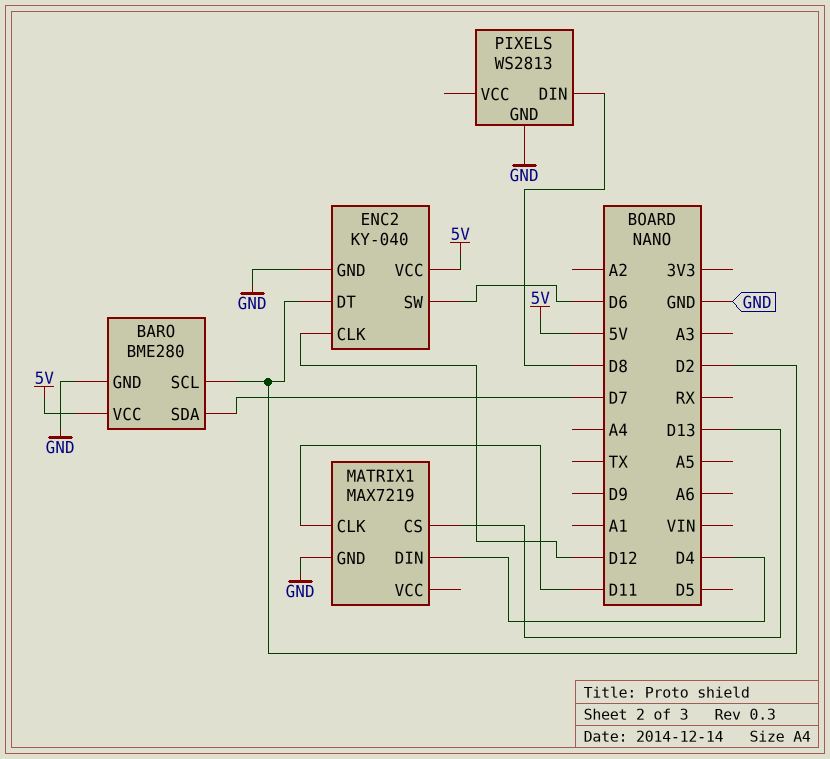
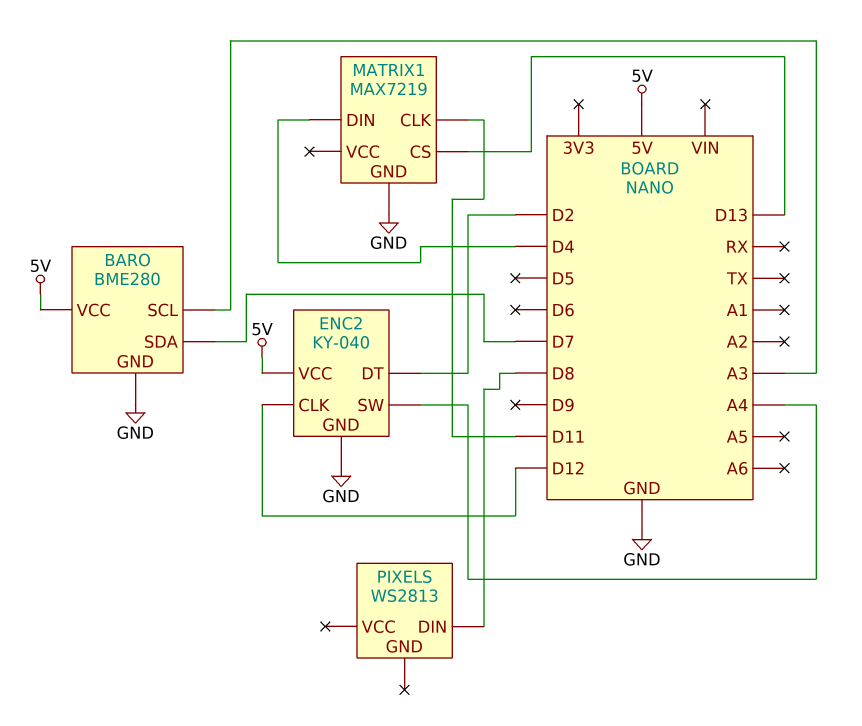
BARO pin SCL: D2 -> A3
ENC2 pin SW: D6 -> A4
PIXELS pin GND: GND -> none

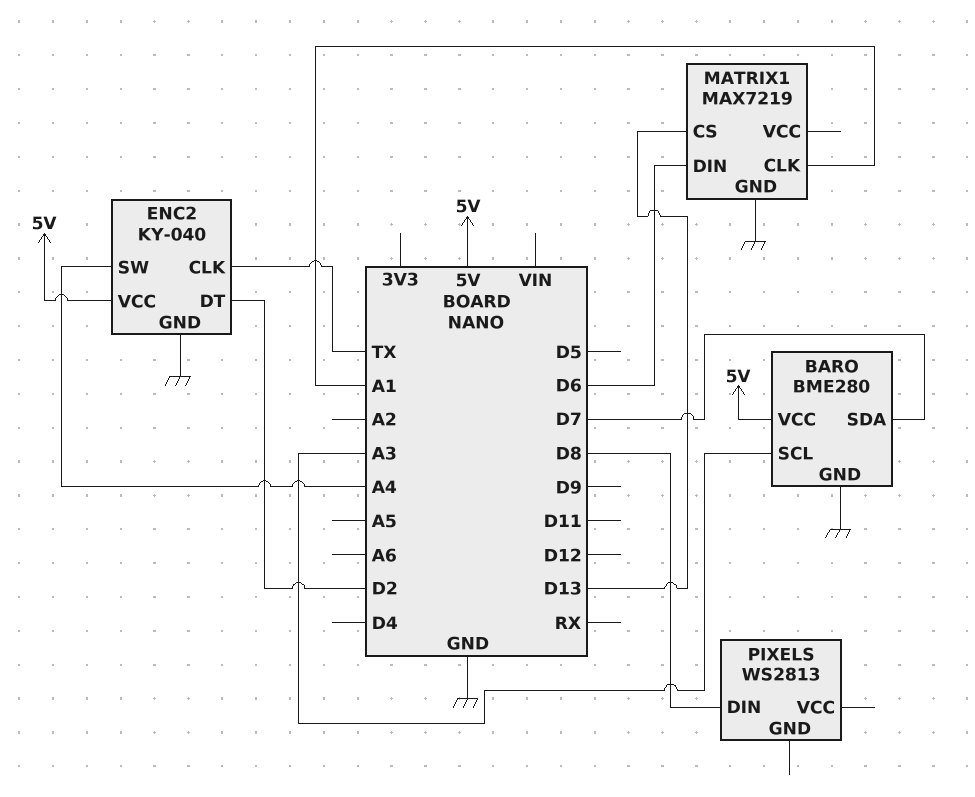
ENC2 pin CLK: D12 -> TX
MATRIX1 pin CLK: D11 -> A1
MATRIX1 pin DIN: D4 -> D6

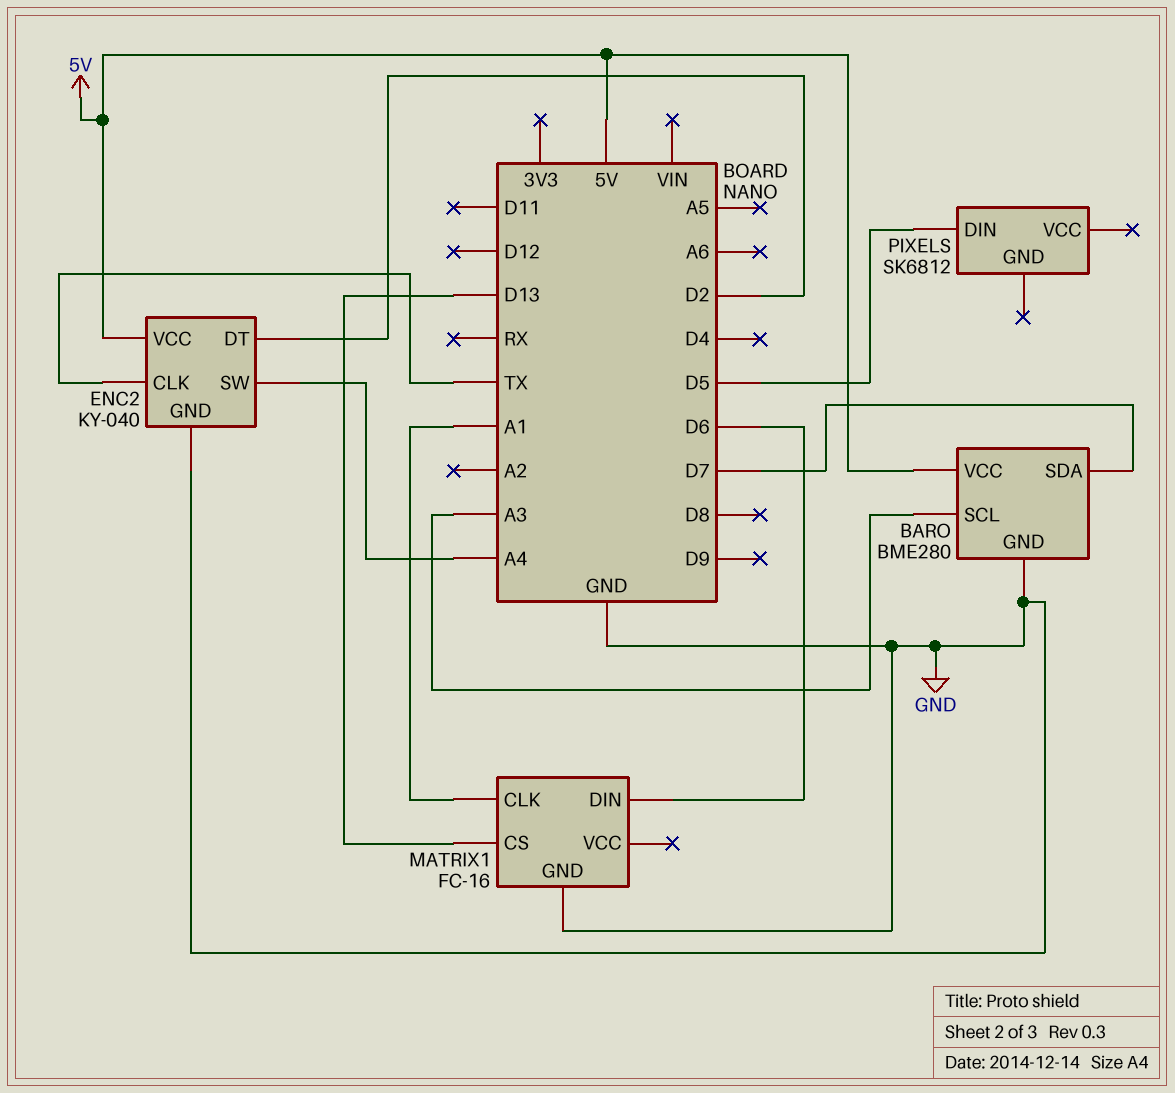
MATRIX1: MAX7219 -> FC-16
PIXELS: WS2813 -> SK6812
PIXELS pin DIN: D8 -> D5

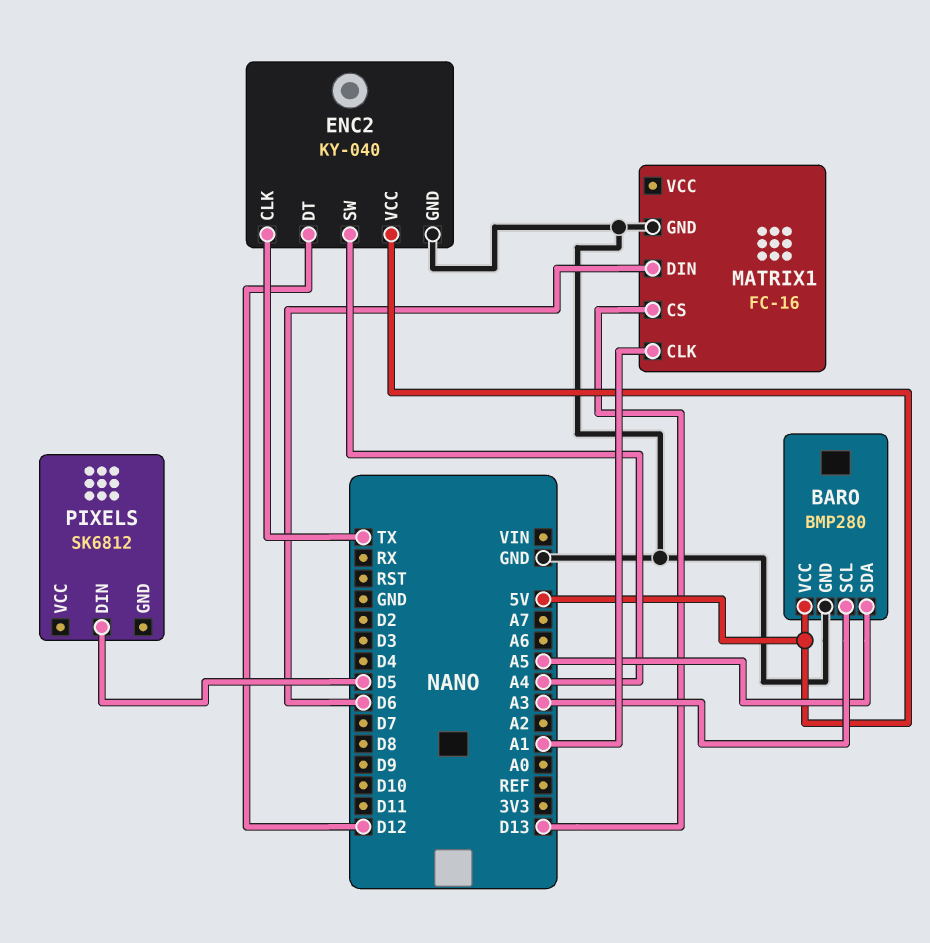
BARO: BME280 -> BMP280
BARO pin SDA: D7 -> A5
ENC2 pin DT: D2 -> D12

